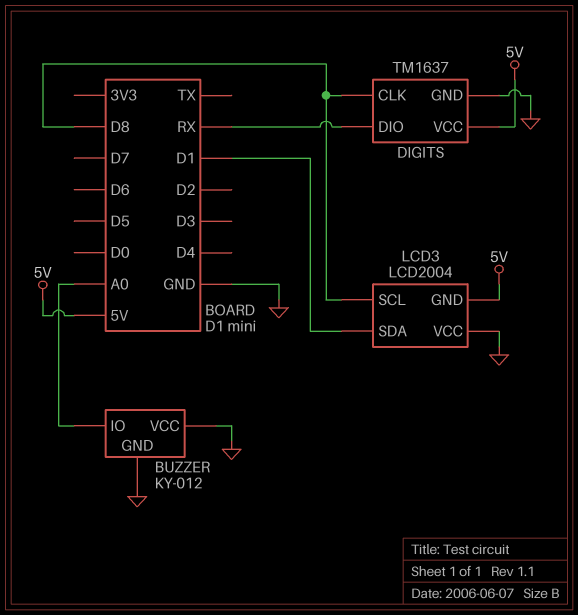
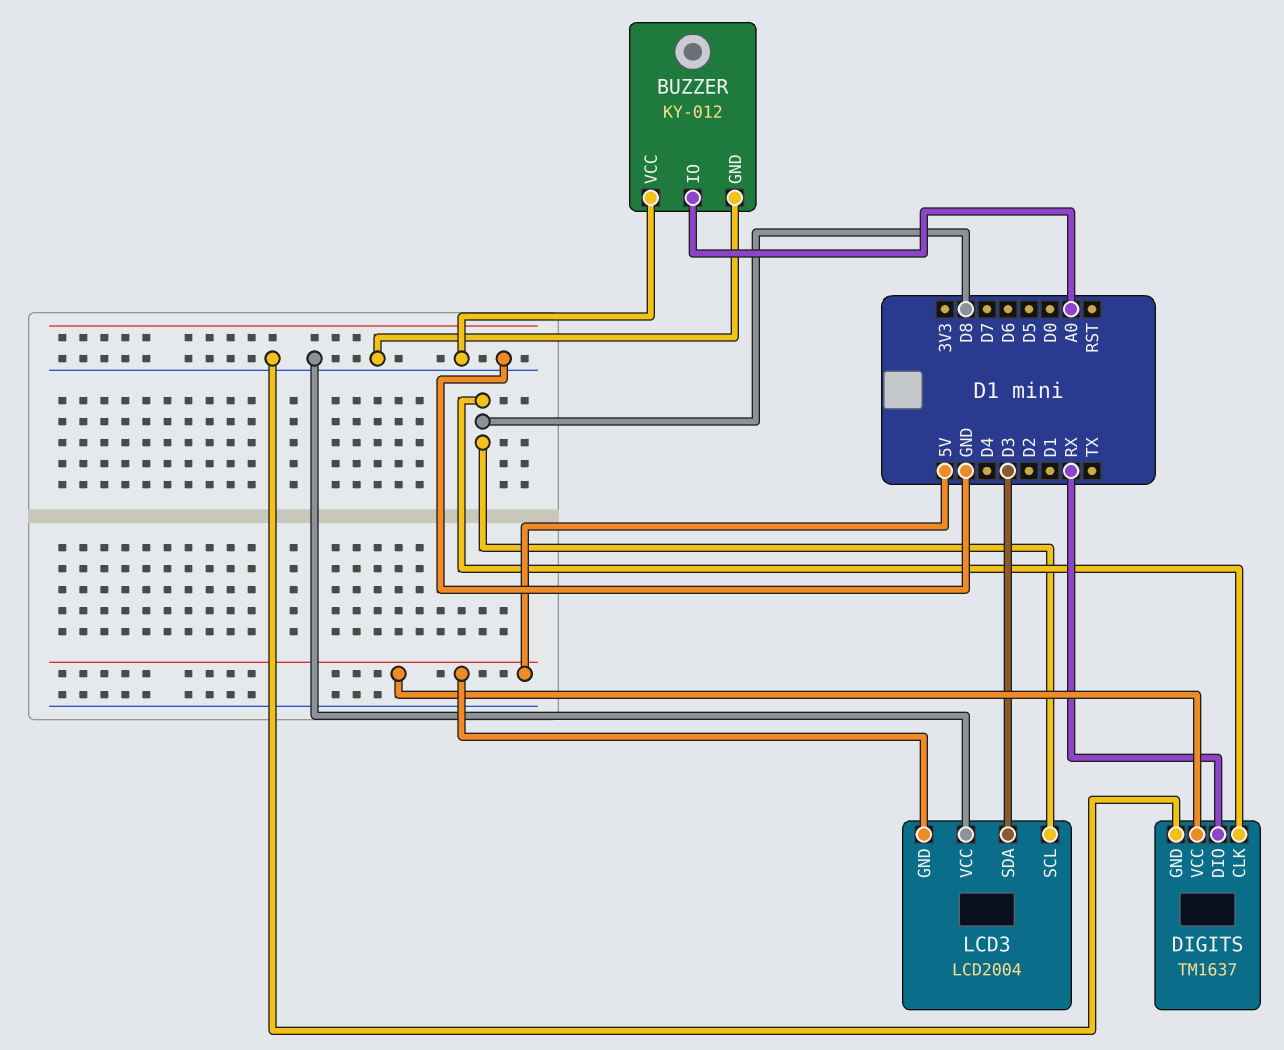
LCD3 pin SDA: D1 -> D3

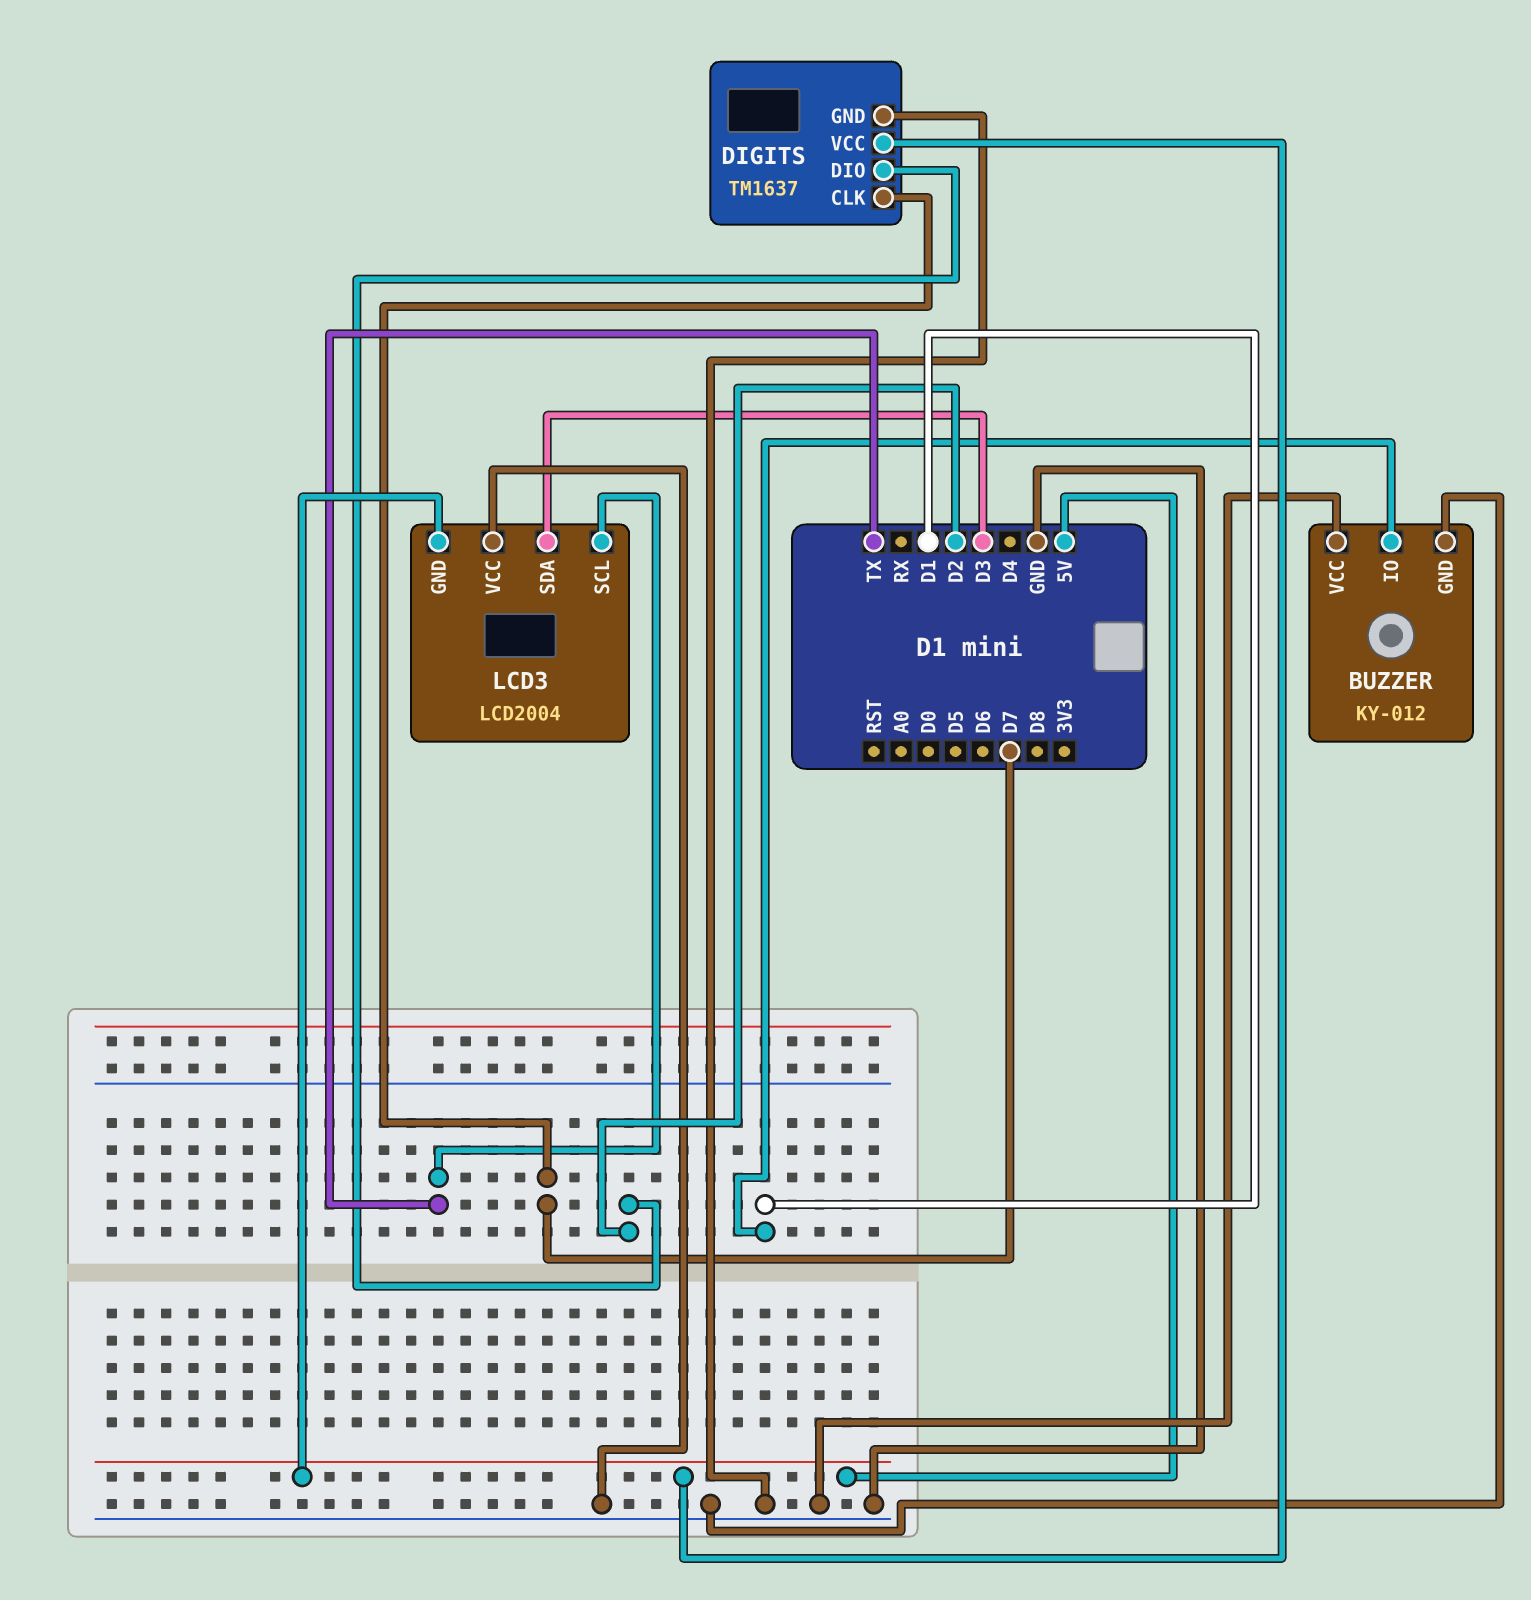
BUZZER pin IO: A0 -> D1
DIGITS pin CLK: D8 -> D7
DIGITS pin DIO: RX -> D2
LCD3 pin SCL: D8 -> TX

